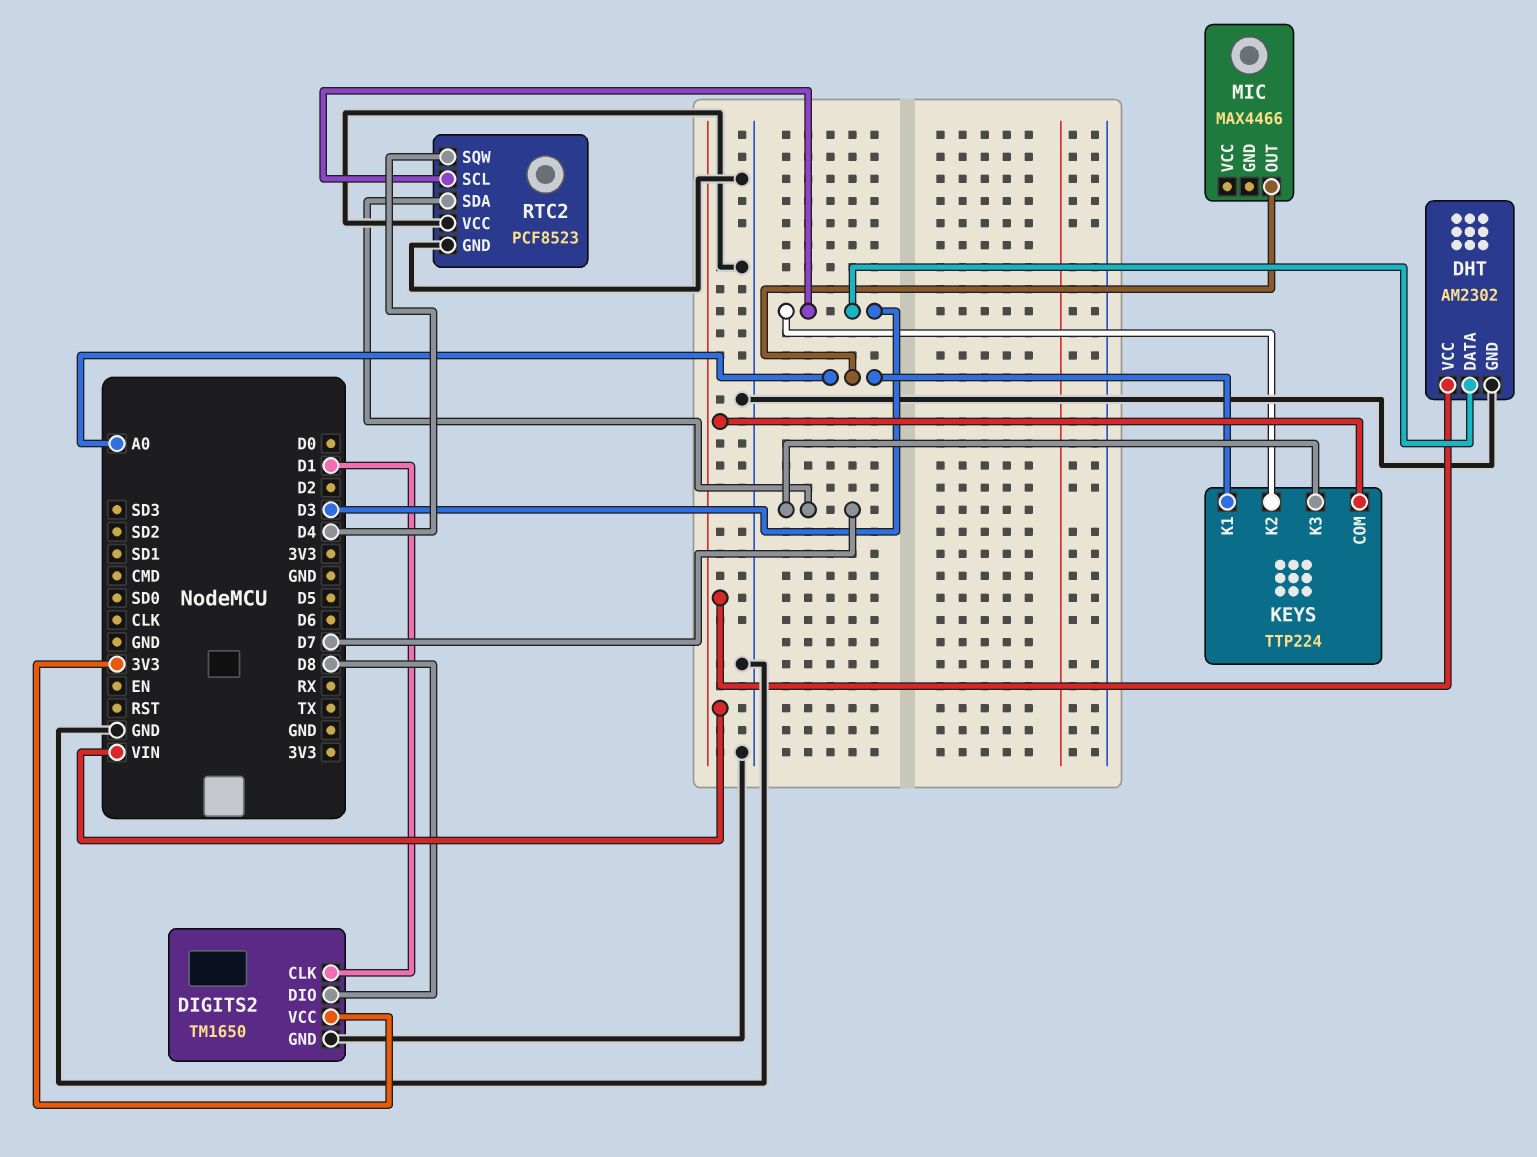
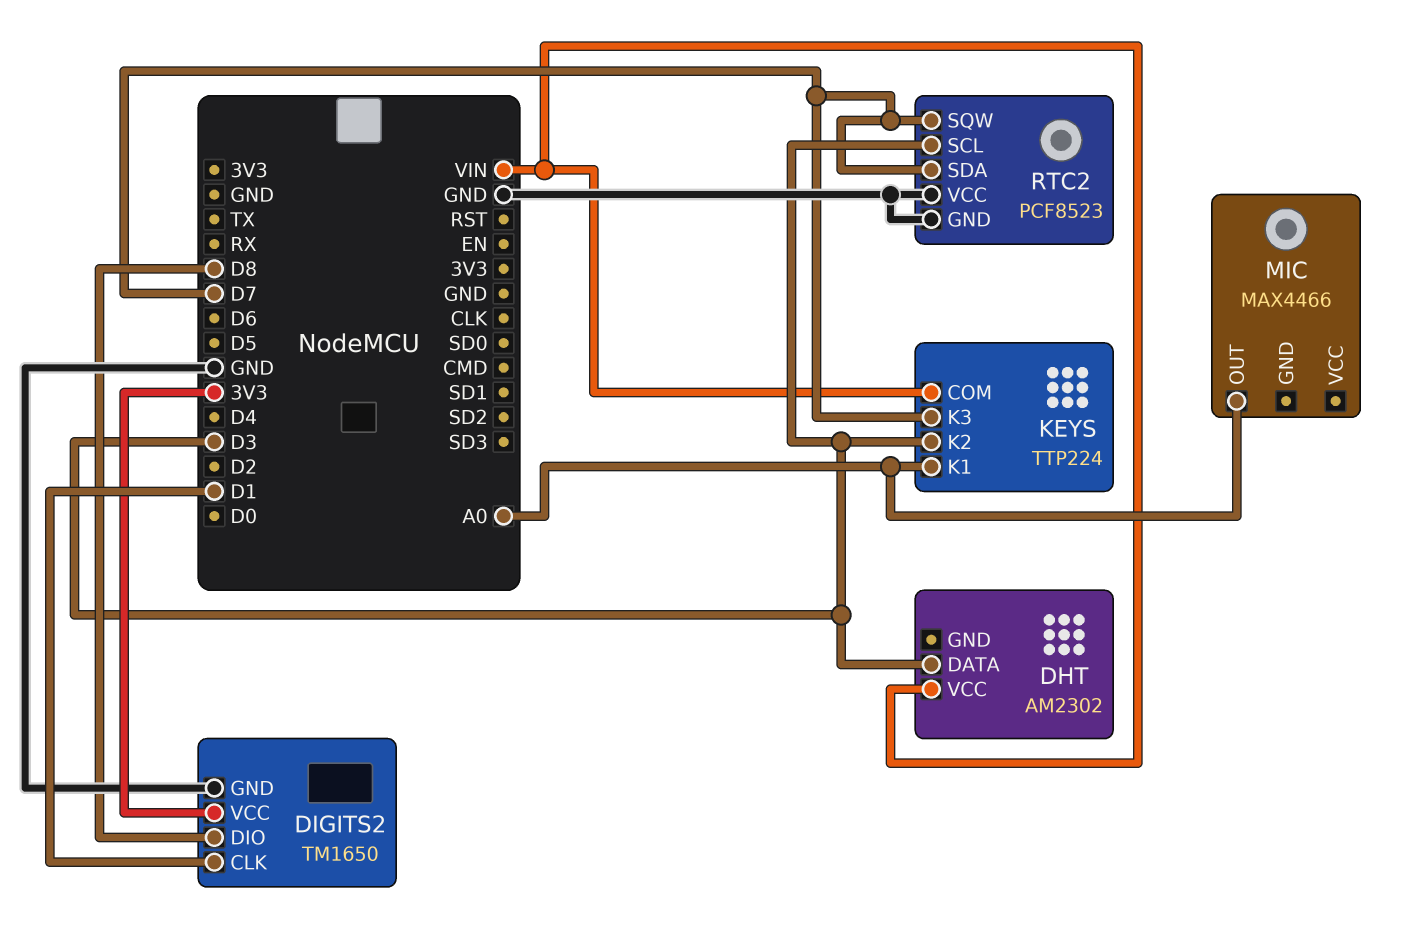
DHT pin GND: GND -> none
RTC2 pin SQW: D4 -> D7

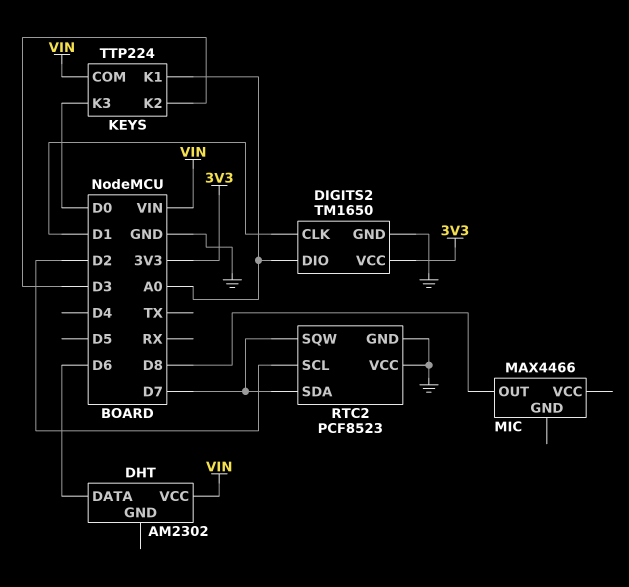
DHT pin DATA: D3 -> D6
DIGITS2 pin DIO: D8 -> A0
KEYS pin K3: D7 -> D0
MIC pin OUT: A0 -> D8
RTC2 pin SCL: D3 -> D2

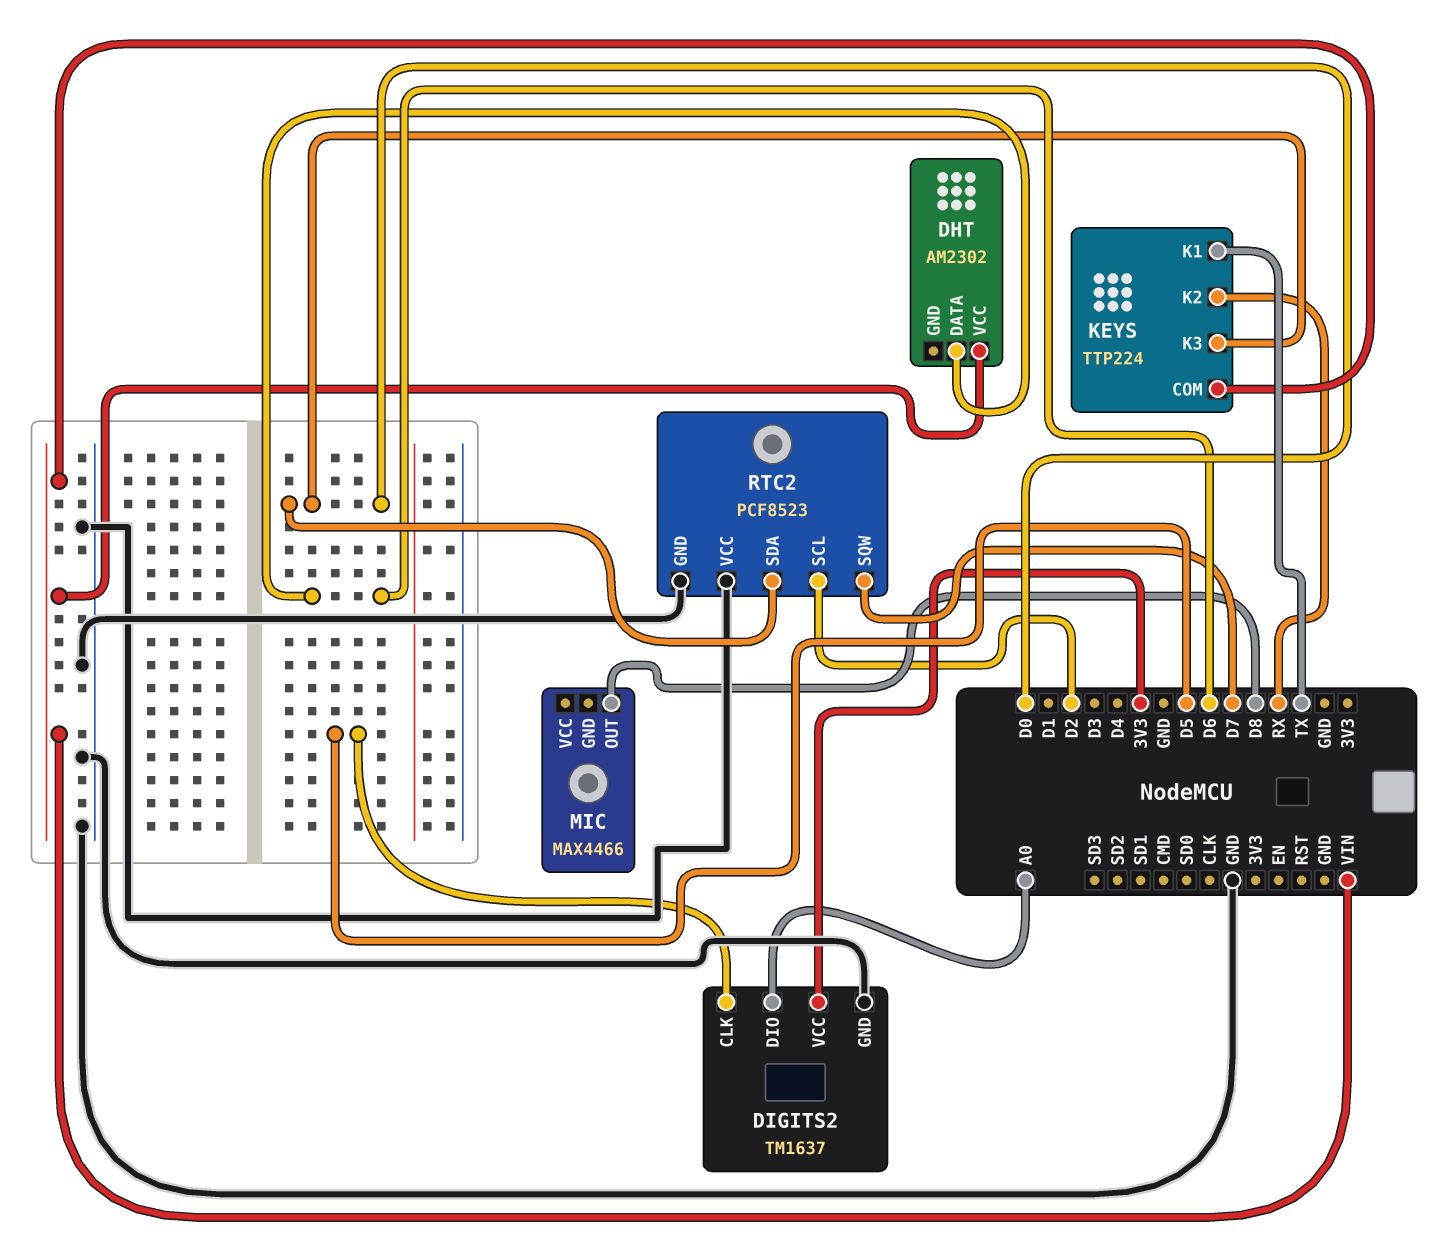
DIGITS2: TM1650 -> TM1637
DIGITS2 pin CLK: D1 -> D5
KEYS pin K1: A0 -> TX
KEYS pin K2: D3 -> RX
RTC2 pin SDA: D7 -> D0

